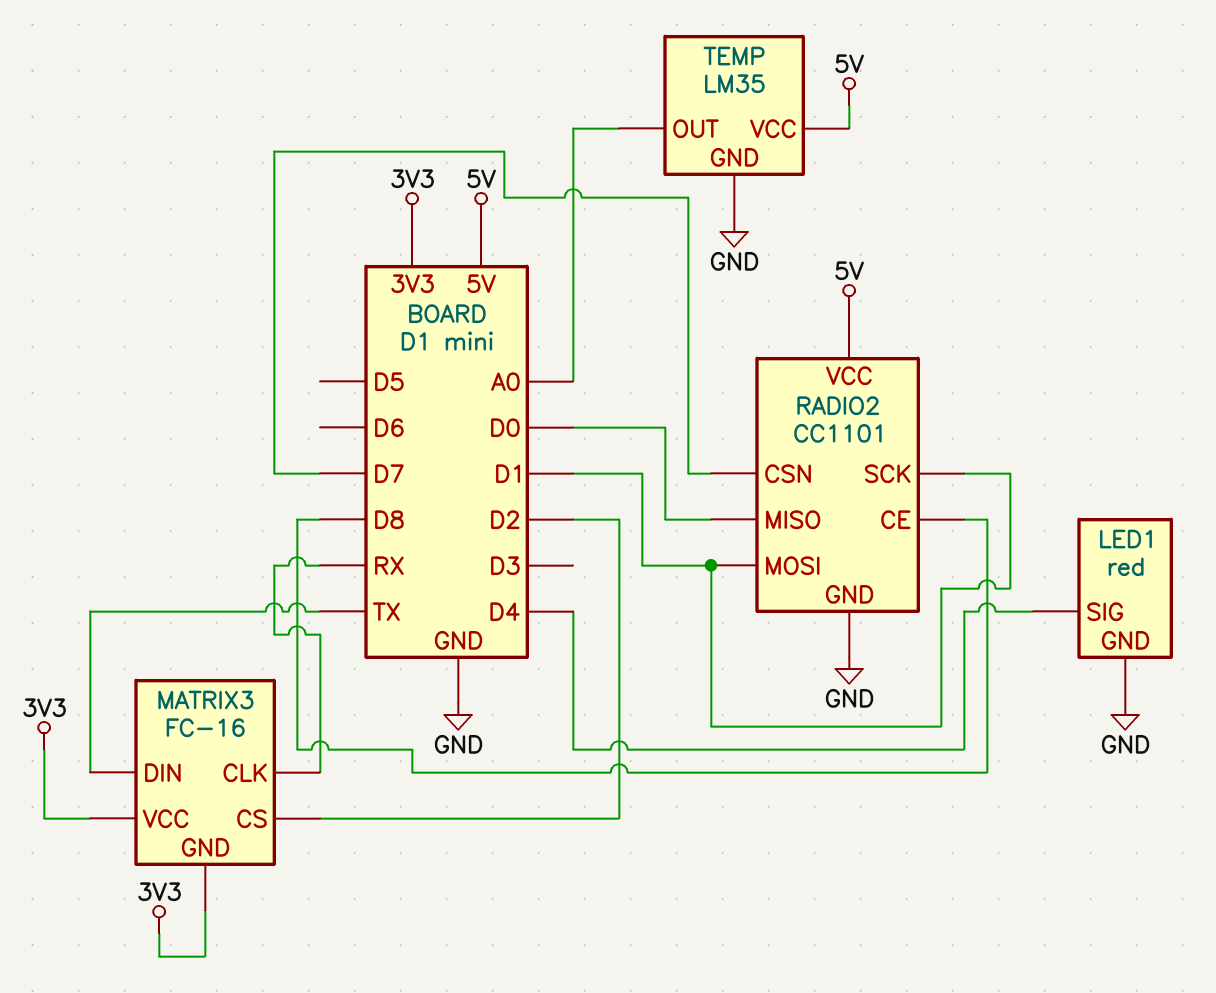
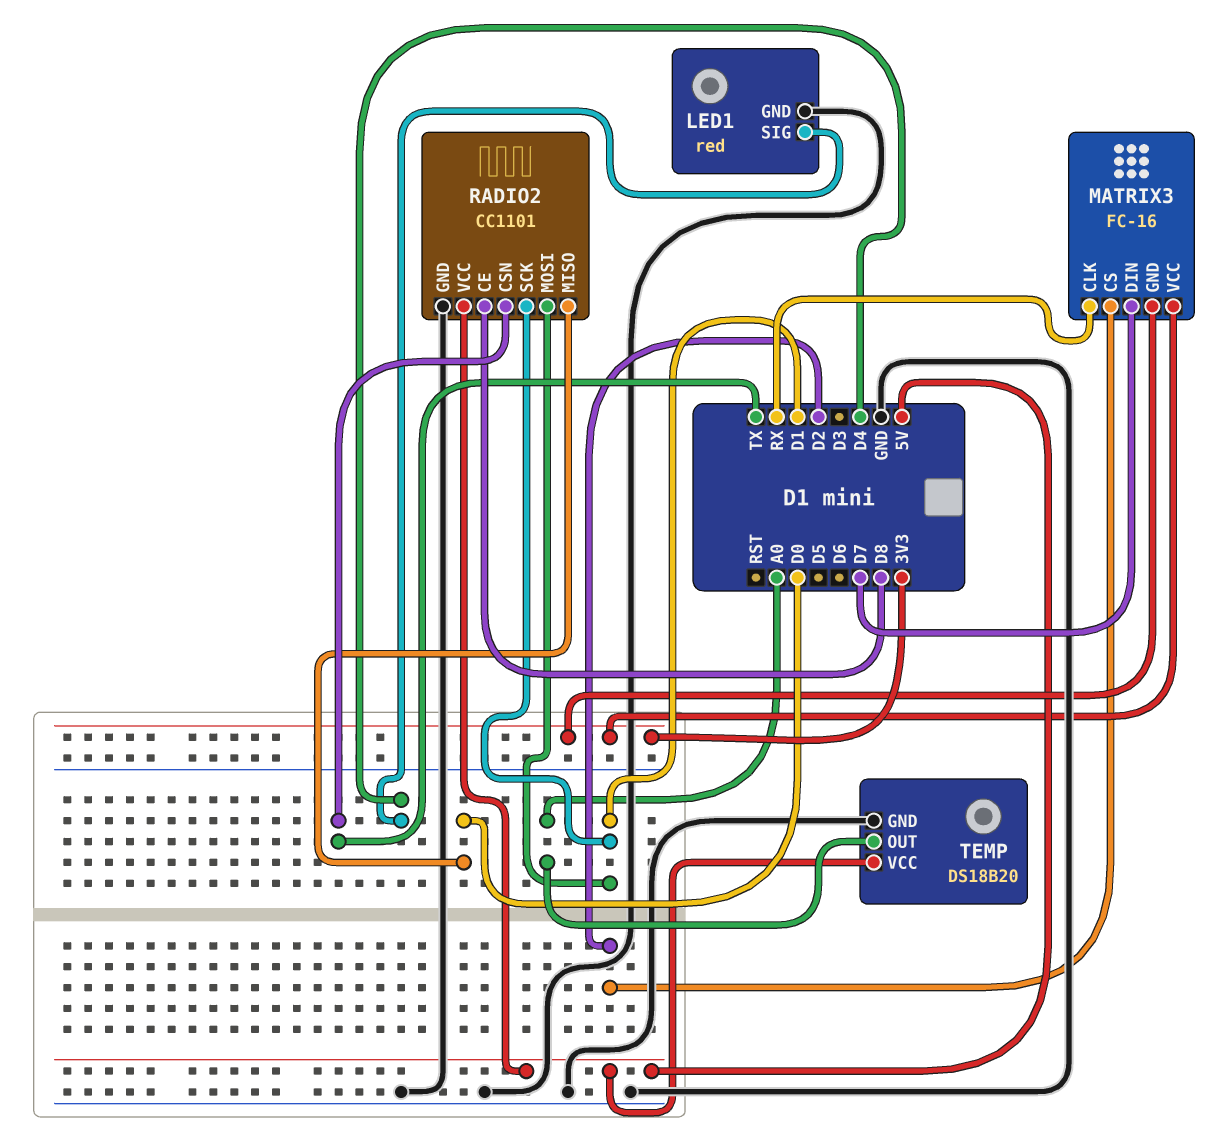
MATRIX3 pin DIN: TX -> D7
RADIO2 pin CSN: D7 -> TX
TEMP: LM35 -> DS18B20

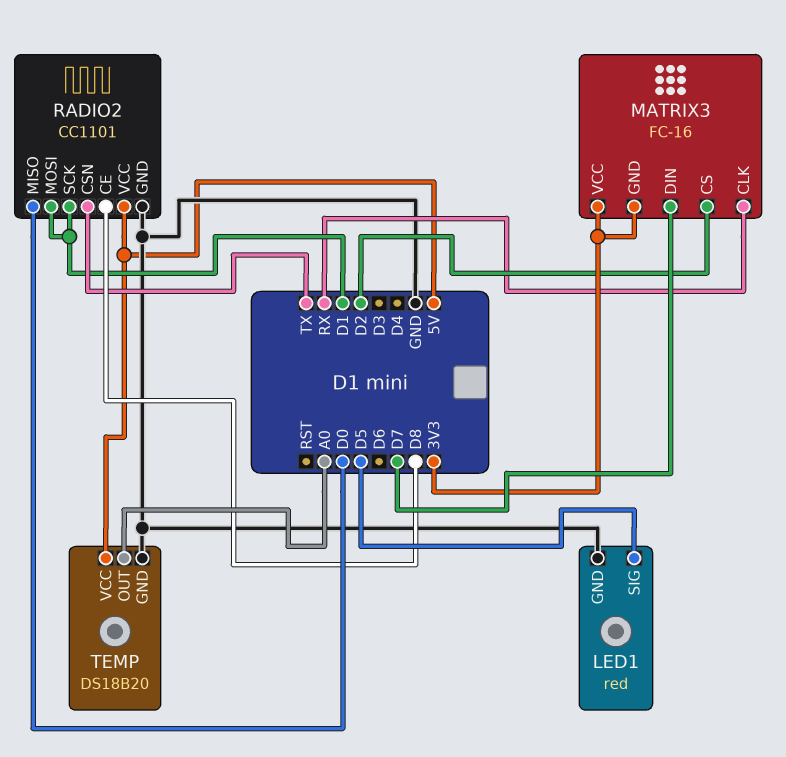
LED1 pin SIG: D4 -> D5

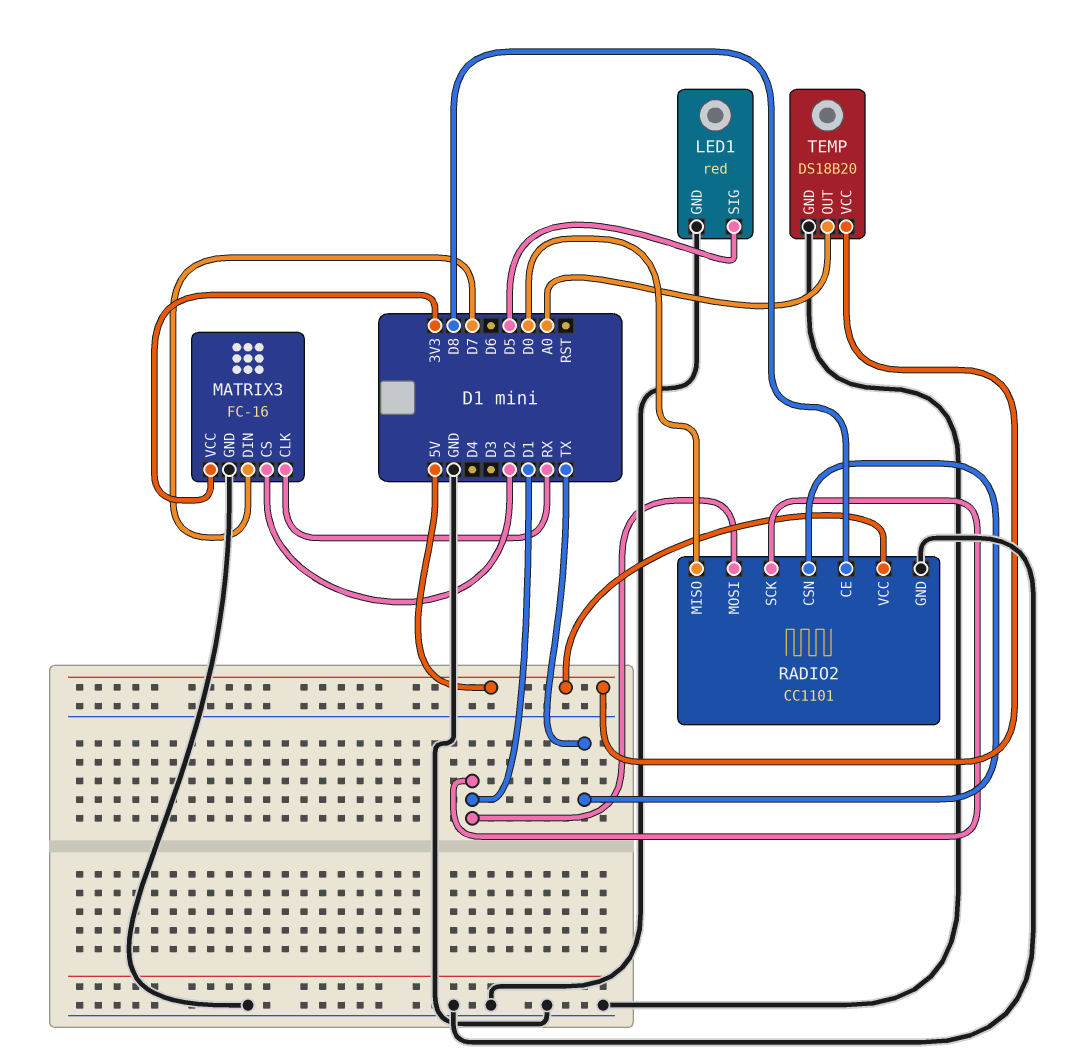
MATRIX3 pin GND: 3V3 -> GND

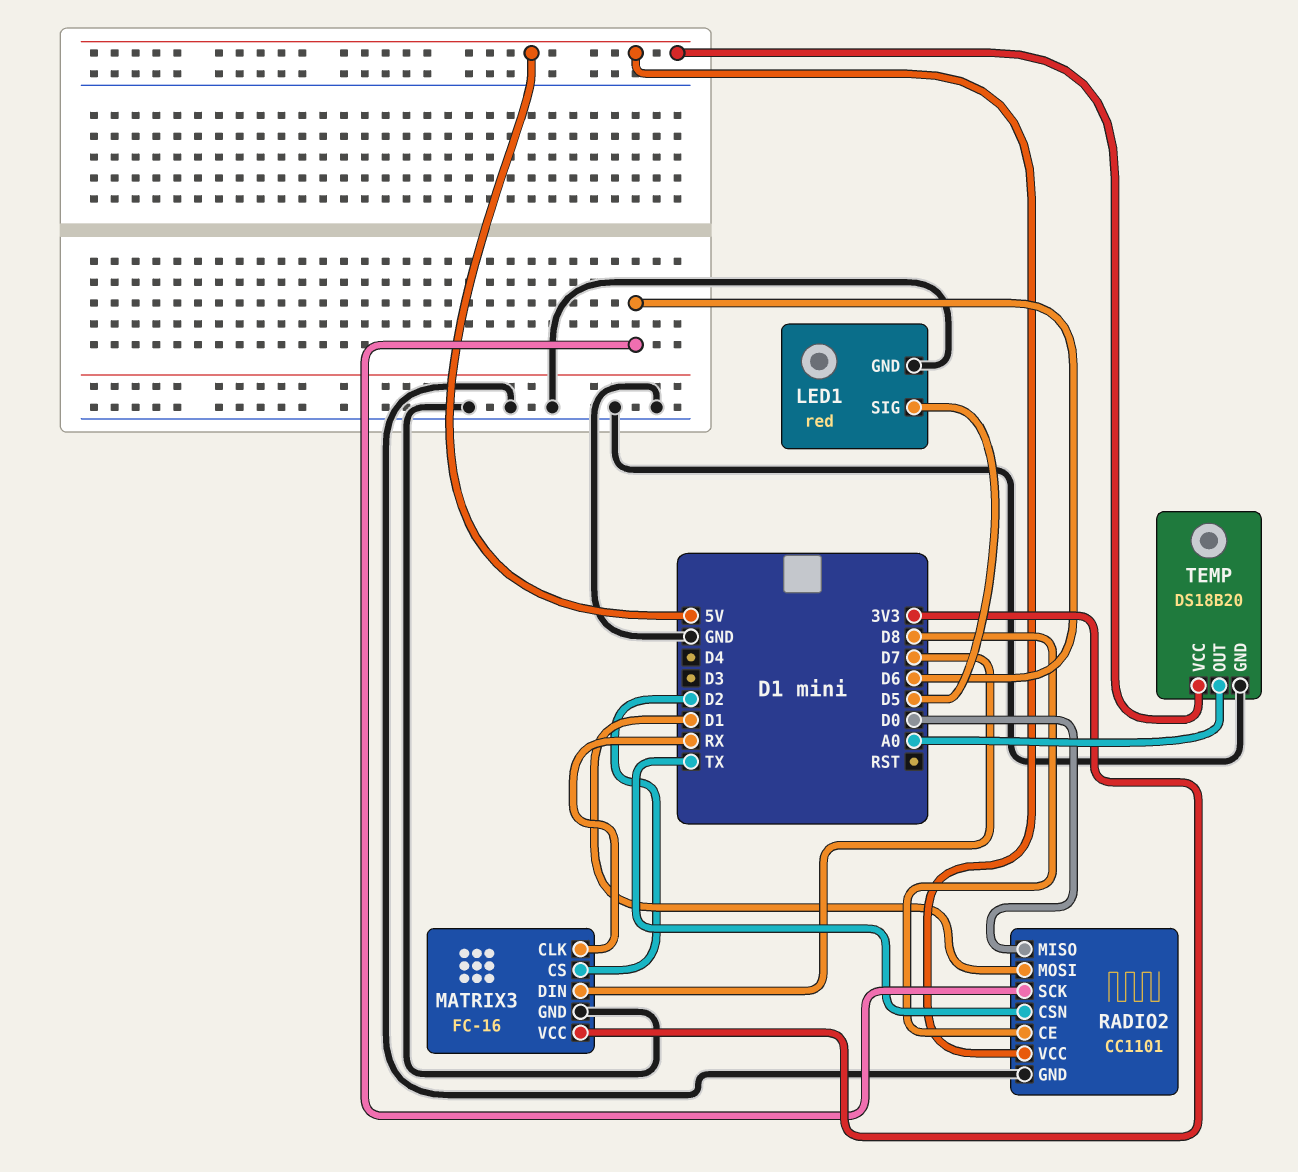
RADIO2 pin SCK: D1 -> D6

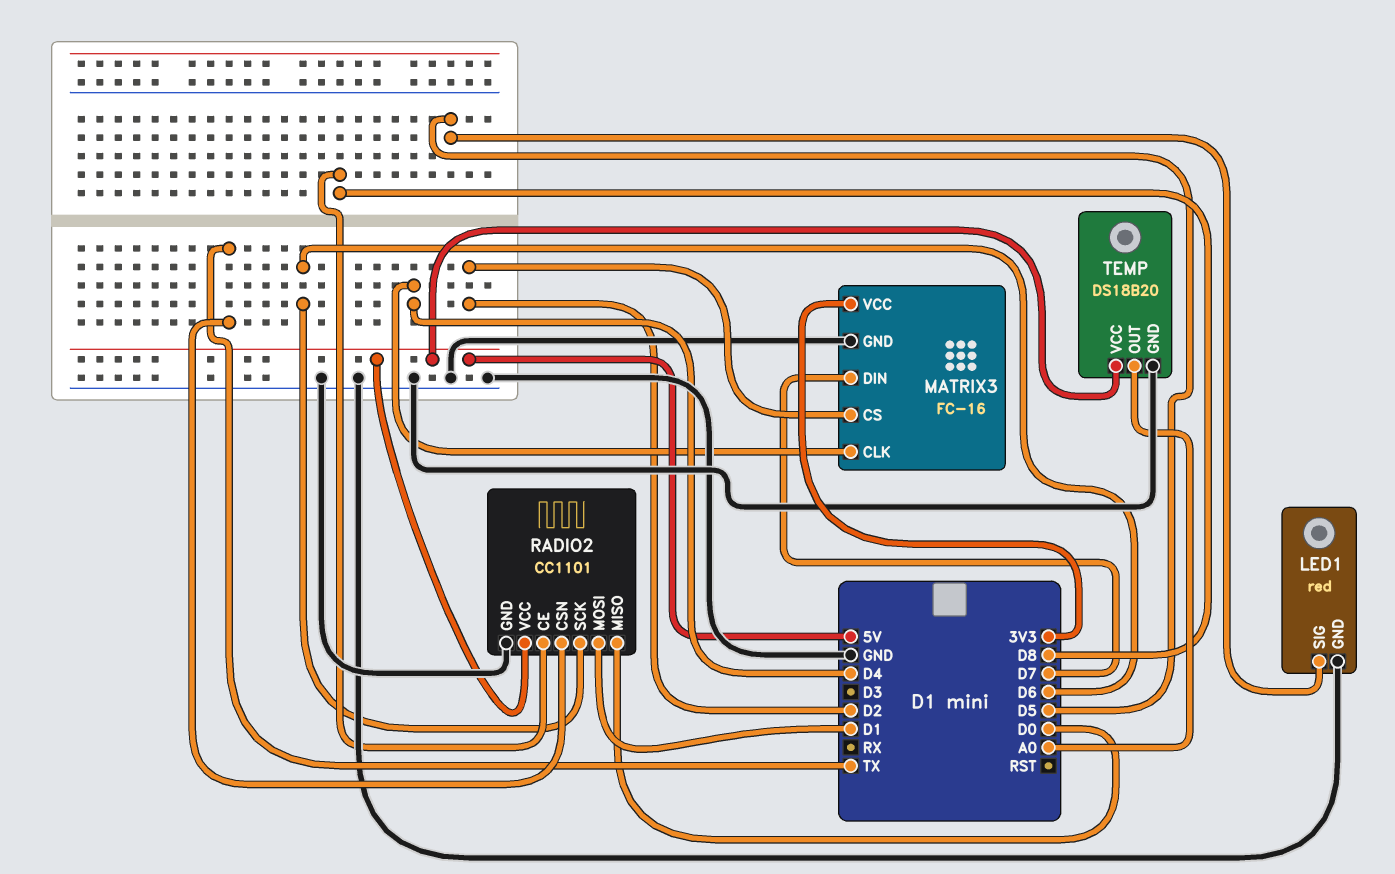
MATRIX3 pin CLK: RX -> D4

